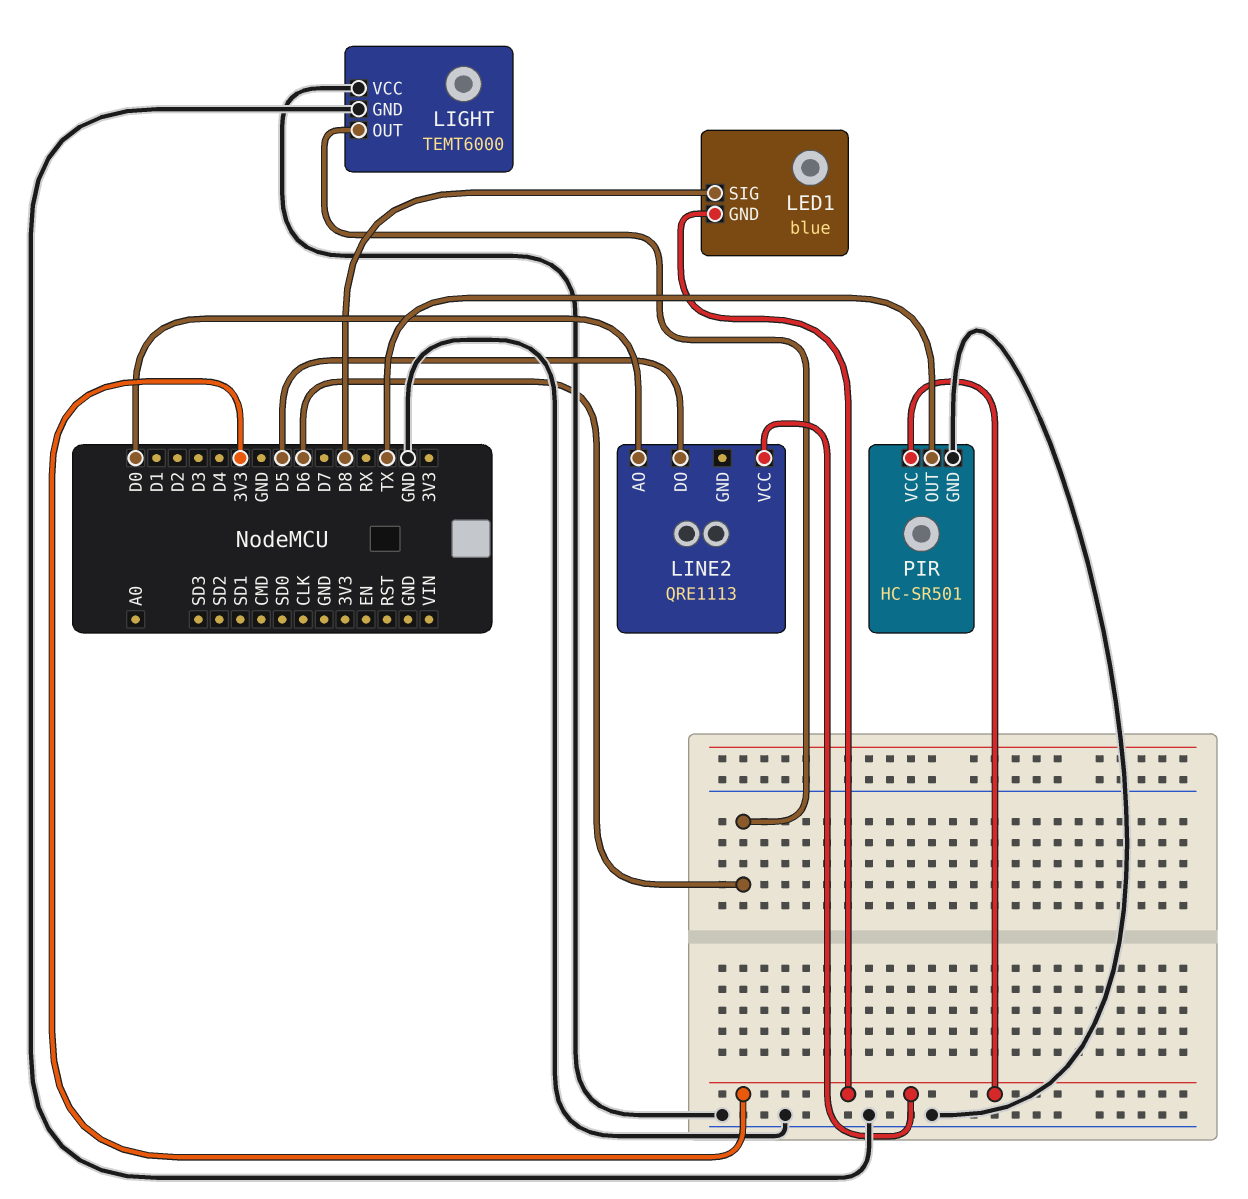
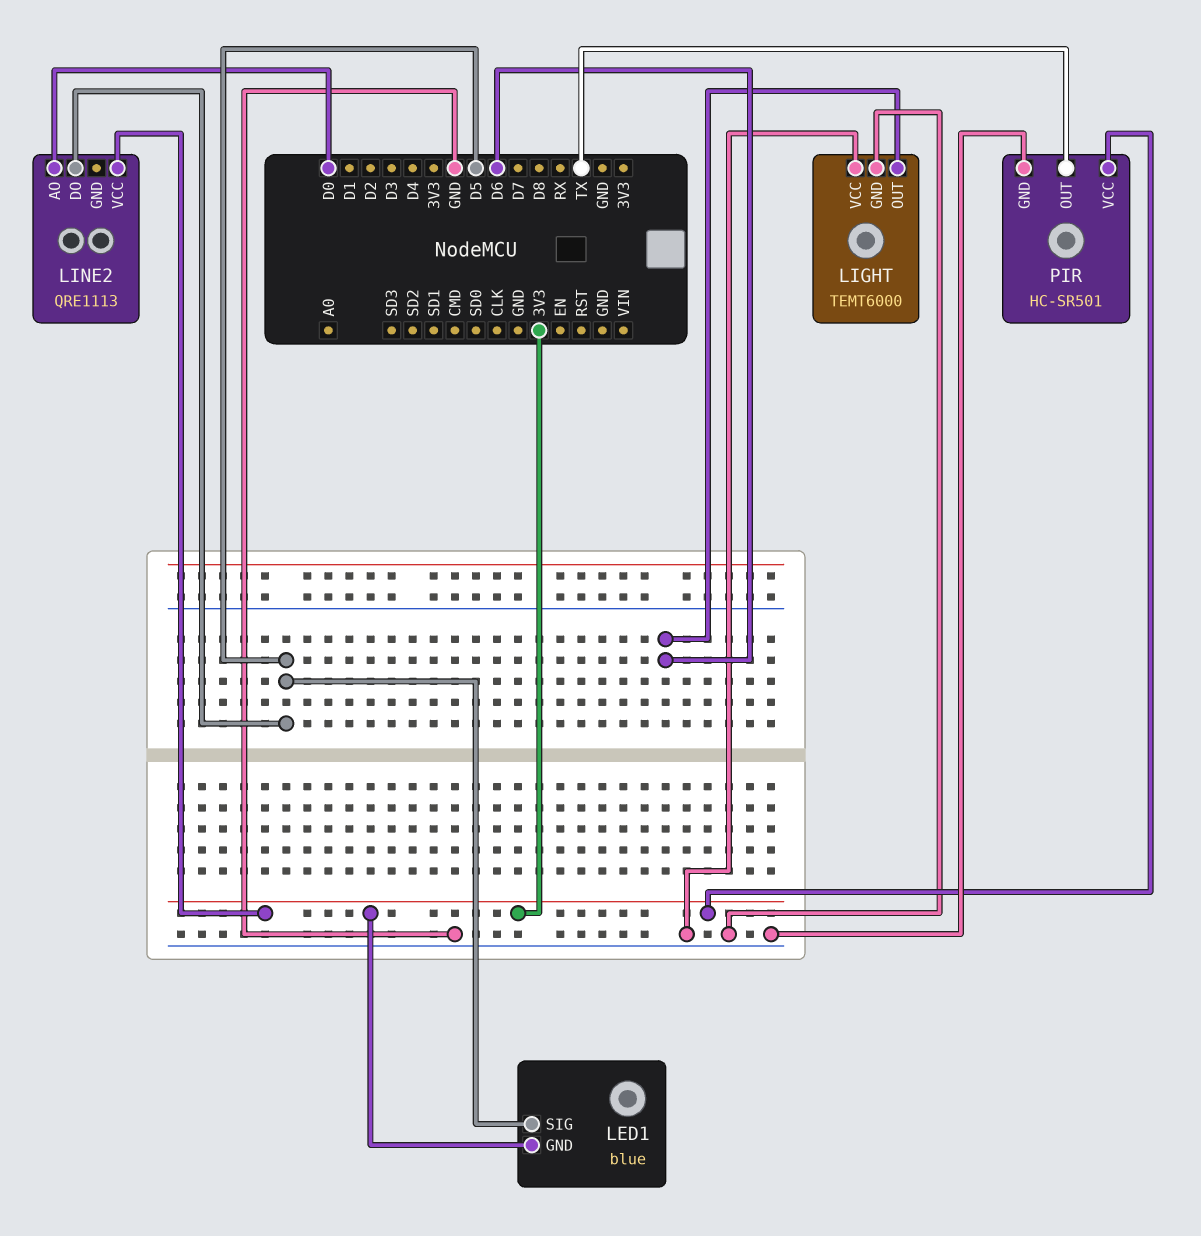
LED1 pin SIG: D8 -> D5

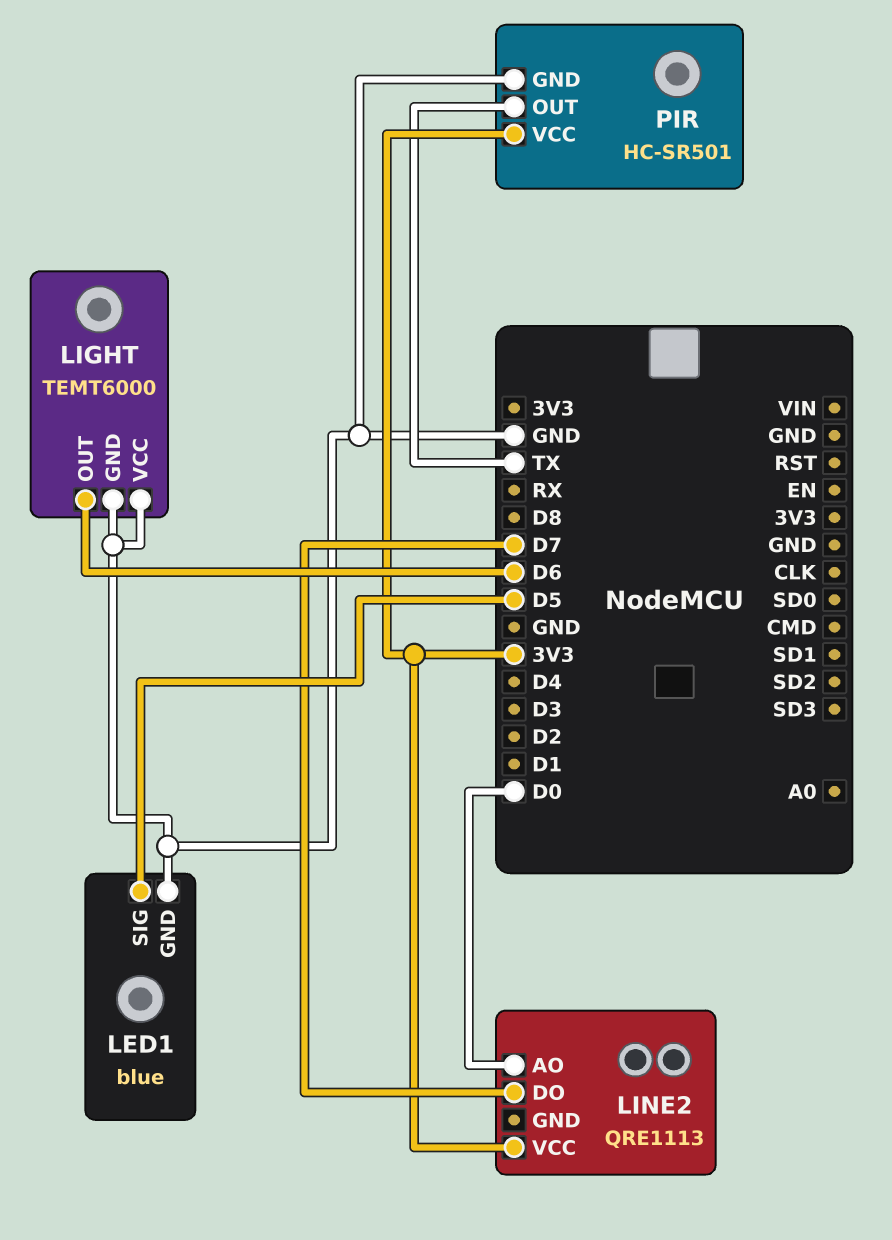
LED1 pin GND: 3V3 -> GND
LINE2 pin DO: D5 -> D7

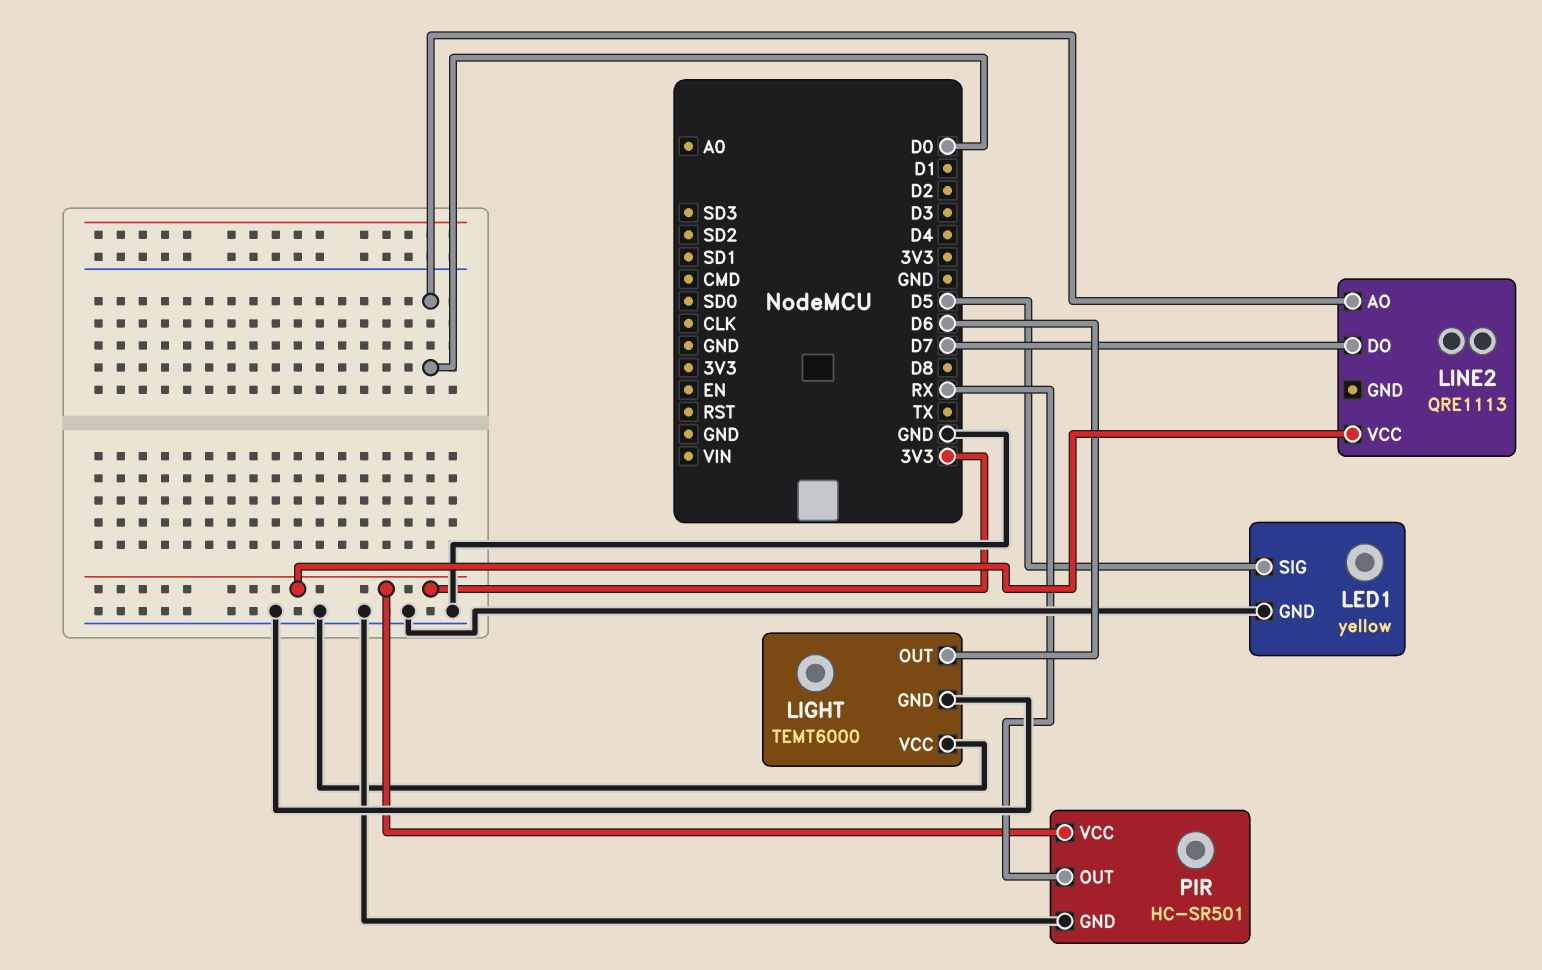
LED1: blue -> yellow
PIR pin OUT: TX -> RX

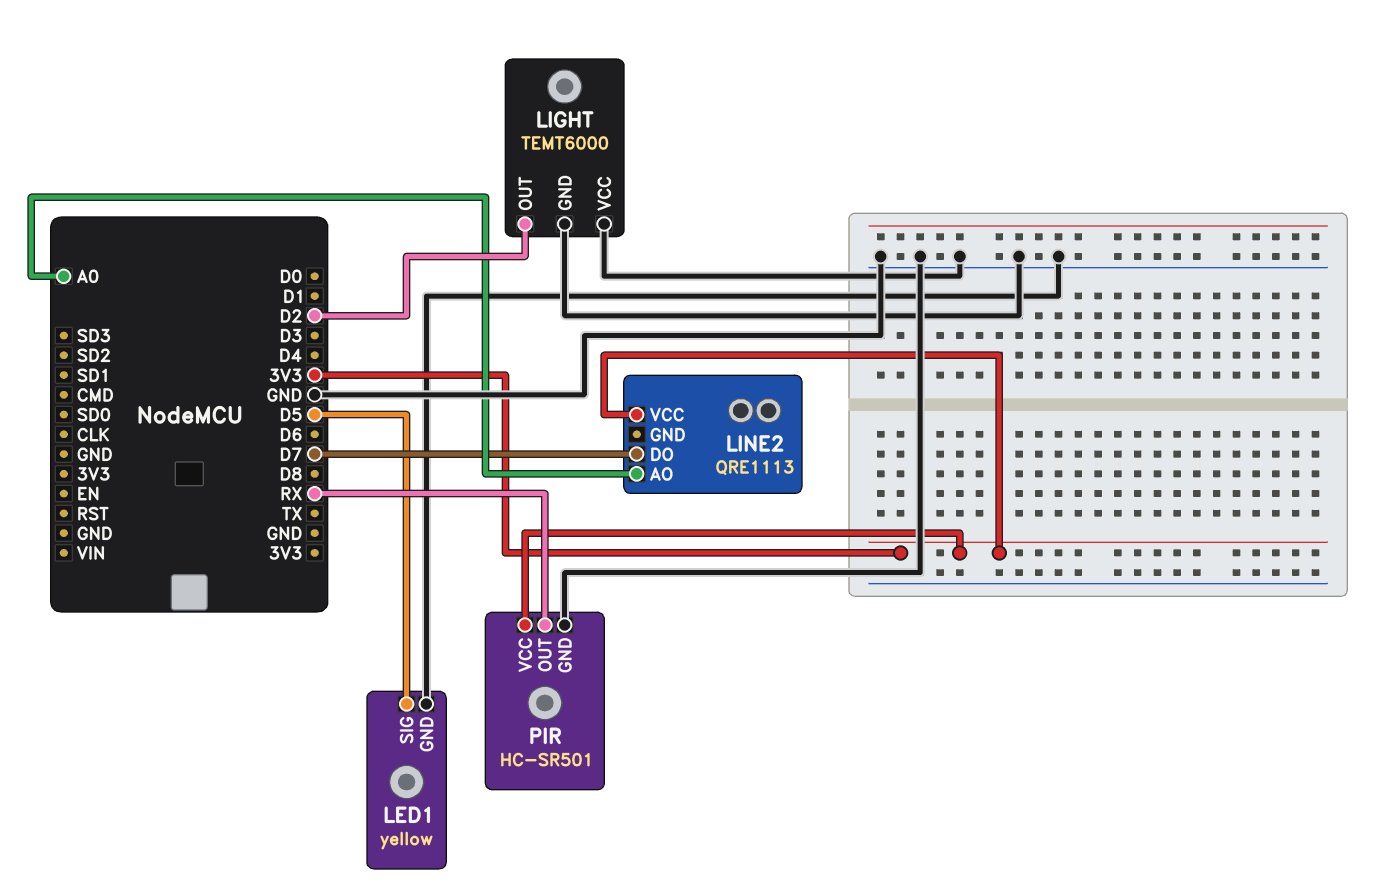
LIGHT pin OUT: D6 -> D2
LINE2 pin AO: D0 -> A0

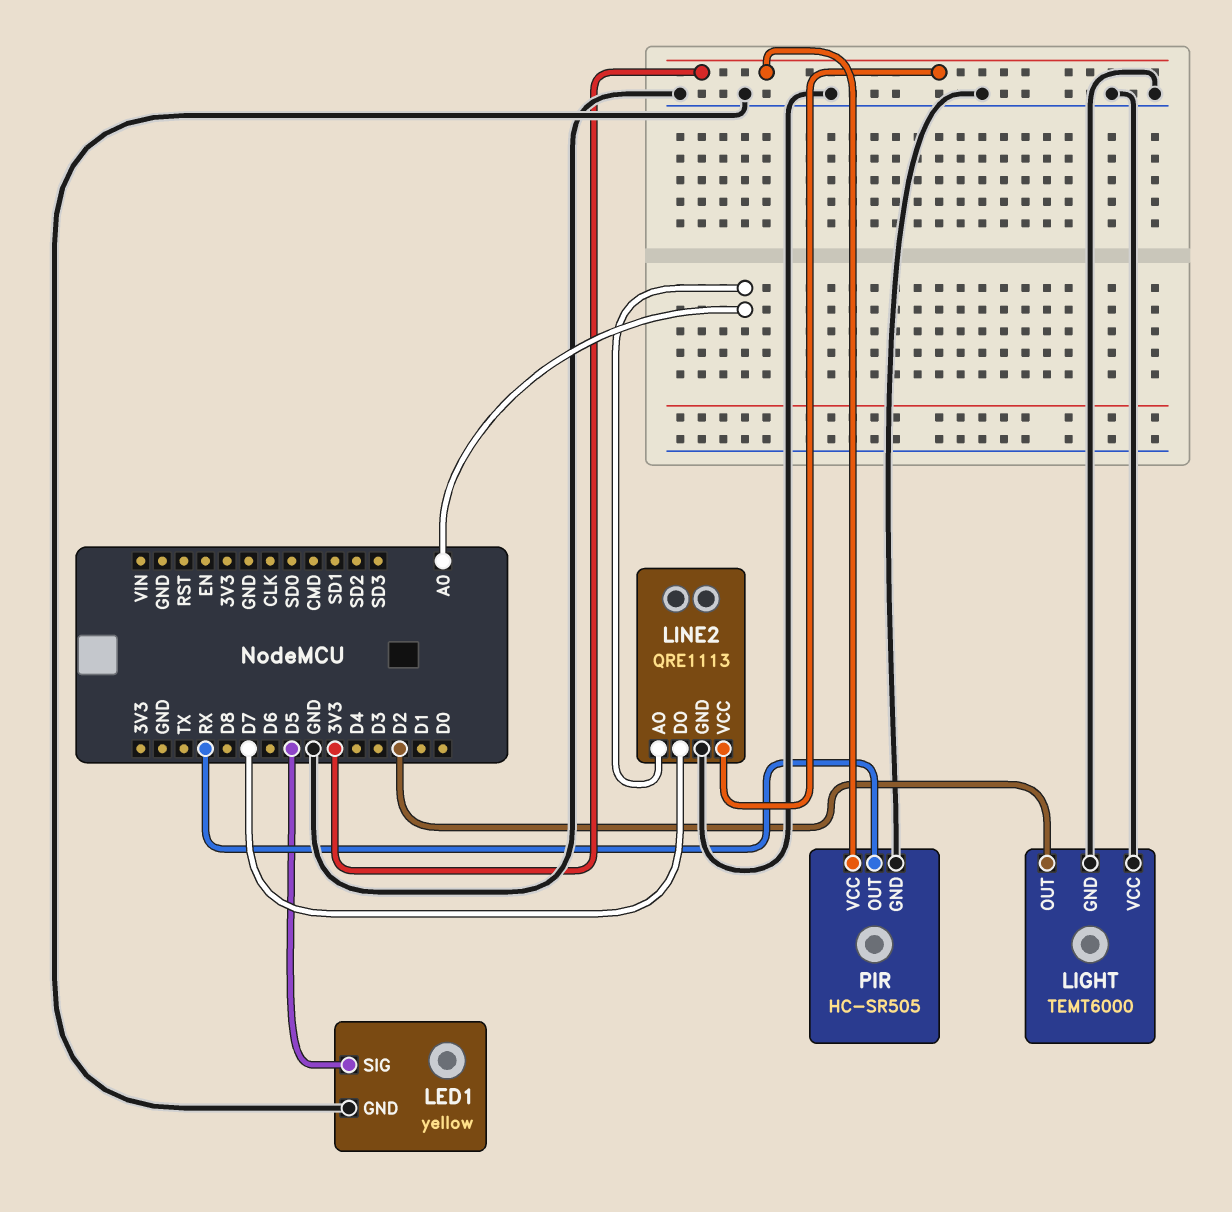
LINE2 pin GND: none -> GND
PIR: HC-SR501 -> HC-SR505

